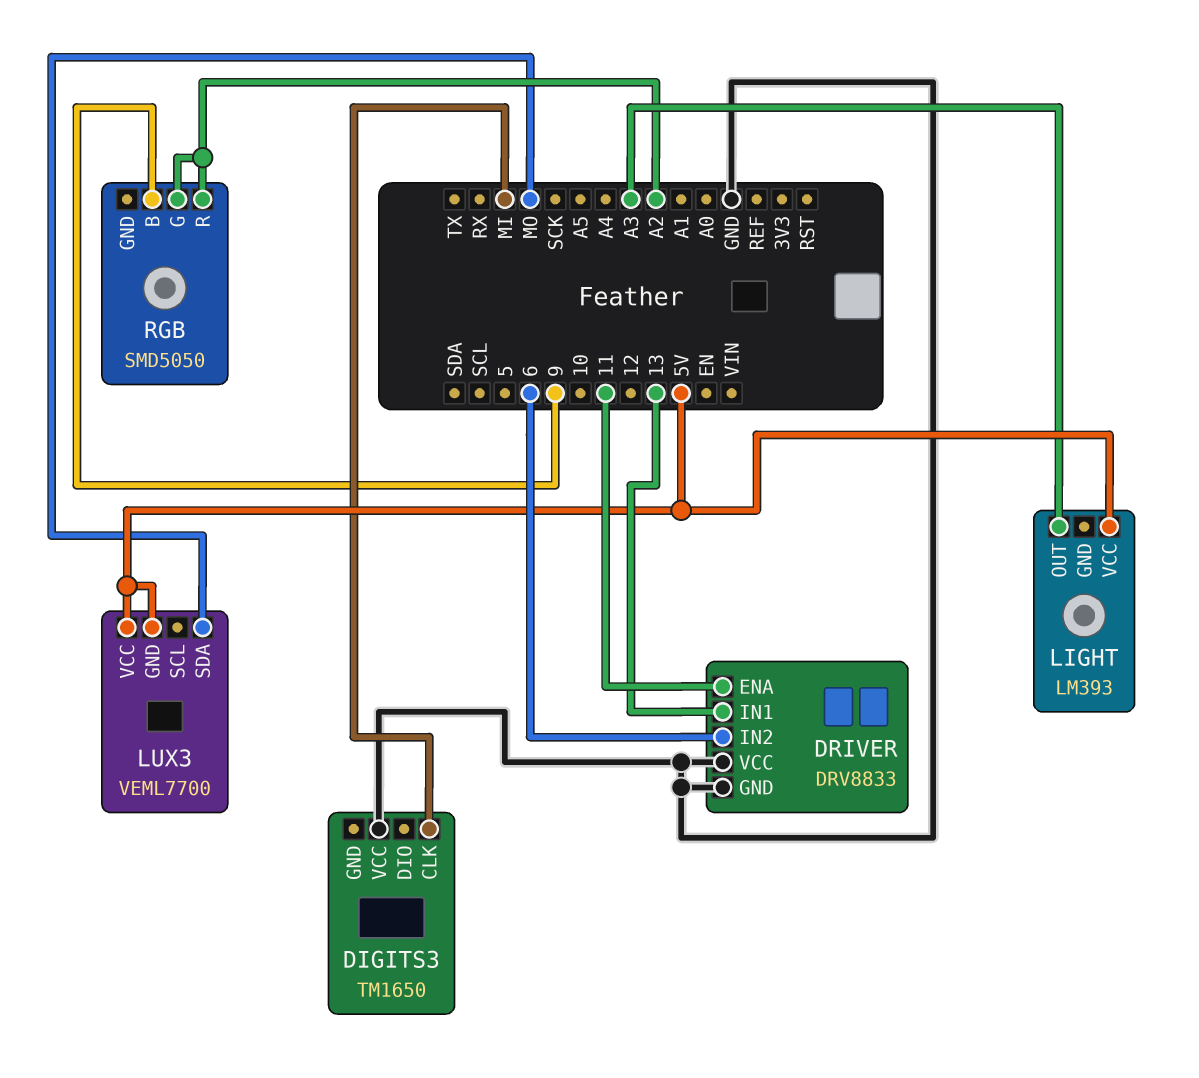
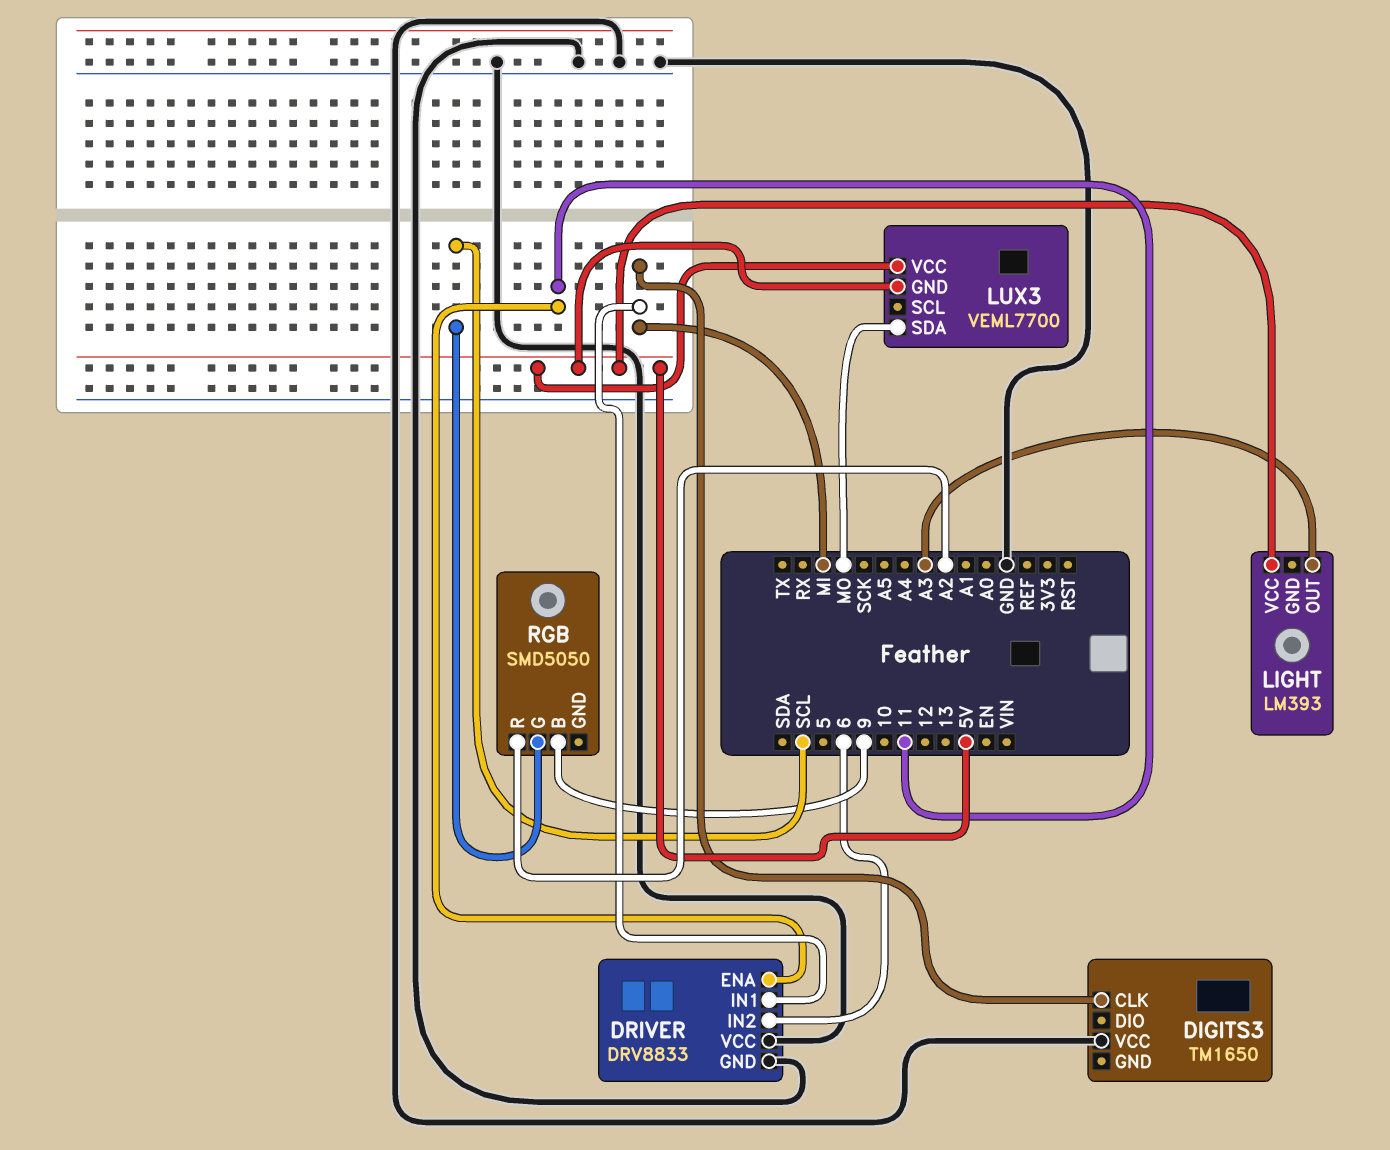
DRIVER pin IN1: 13 -> MI
RGB pin G: A2 -> SCL

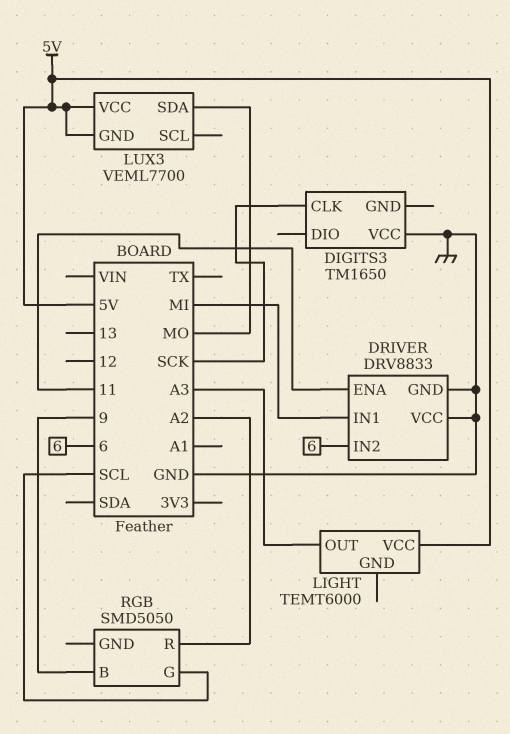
DIGITS3 pin CLK: MI -> SCK
LIGHT: LM393 -> TEMT6000

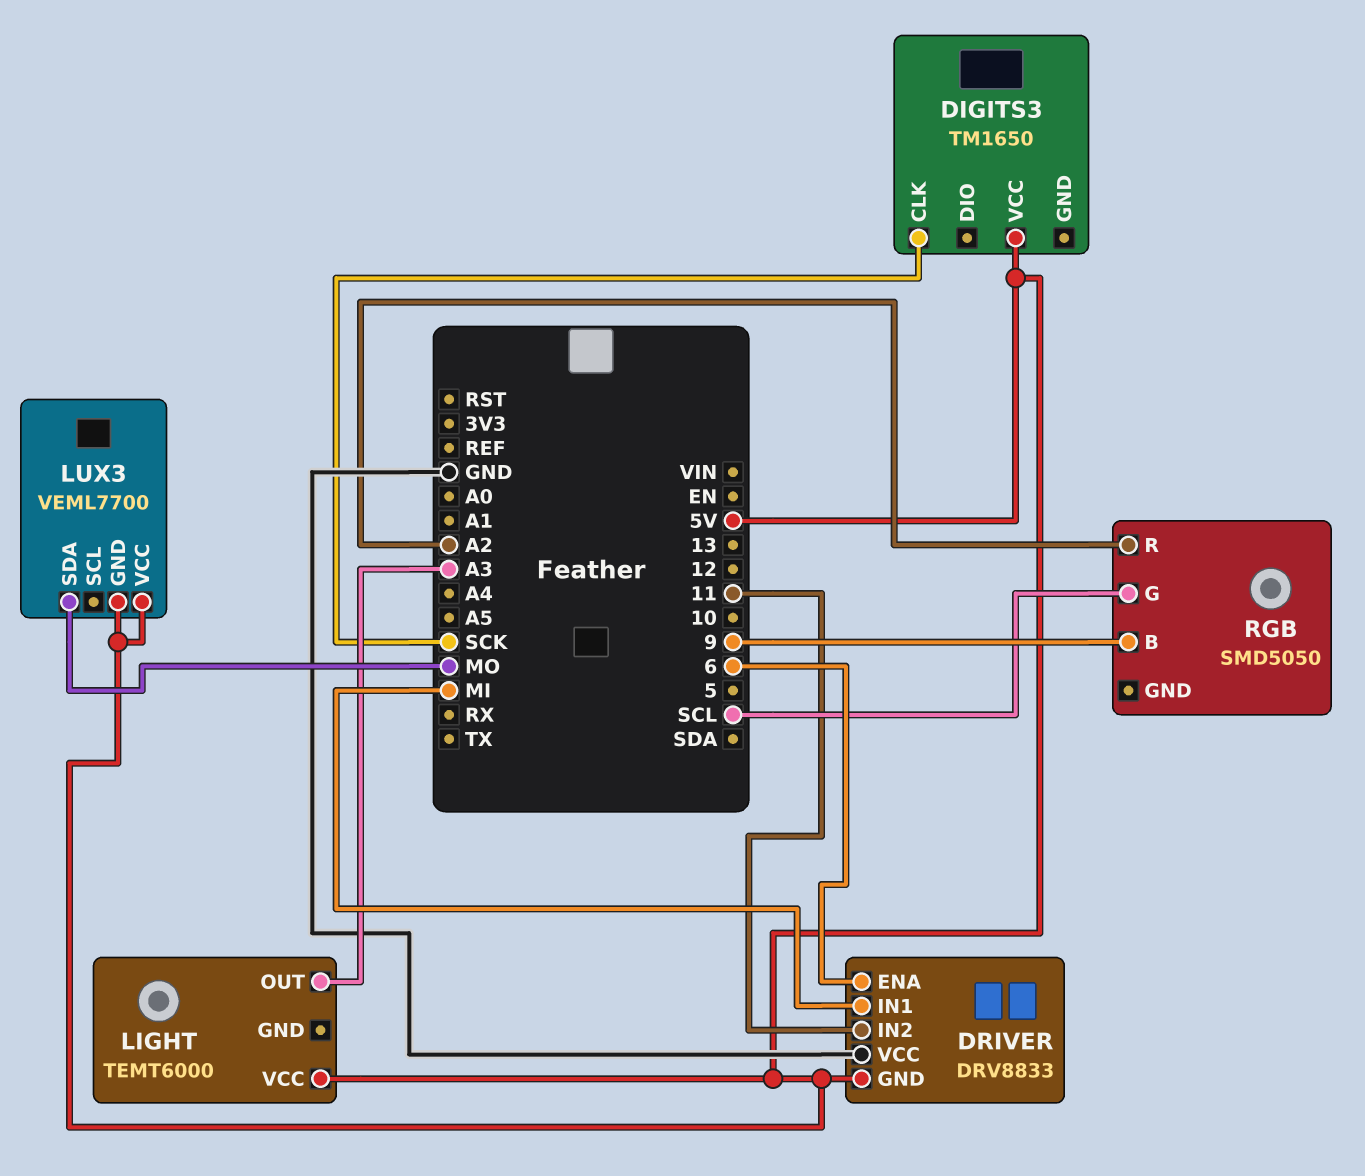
DIGITS3 pin VCC: GND -> 5V
DRIVER pin ENA: 11 -> 6
DRIVER pin GND: GND -> 5V
DRIVER pin IN2: 6 -> 11

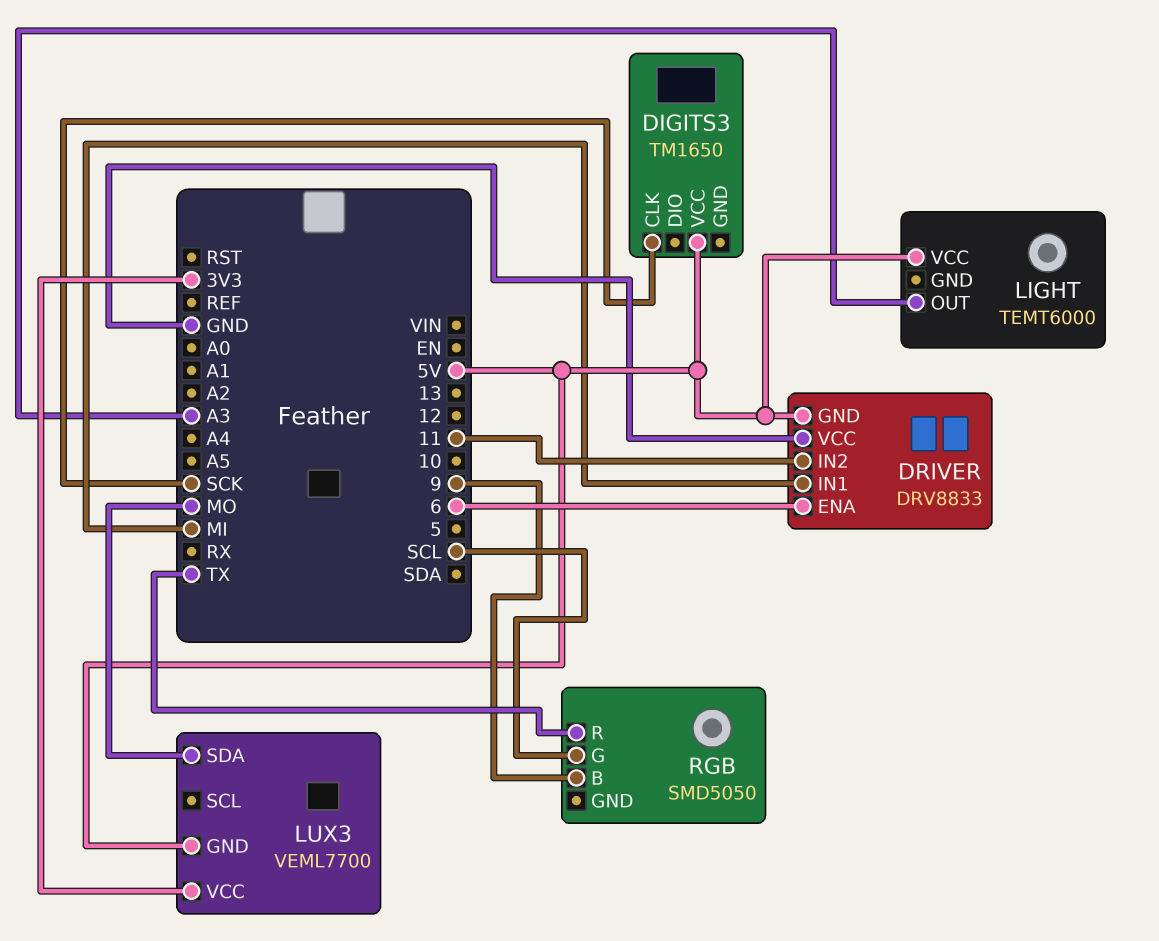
LUX3 pin VCC: 5V -> 3V3
RGB pin R: A2 -> TX

